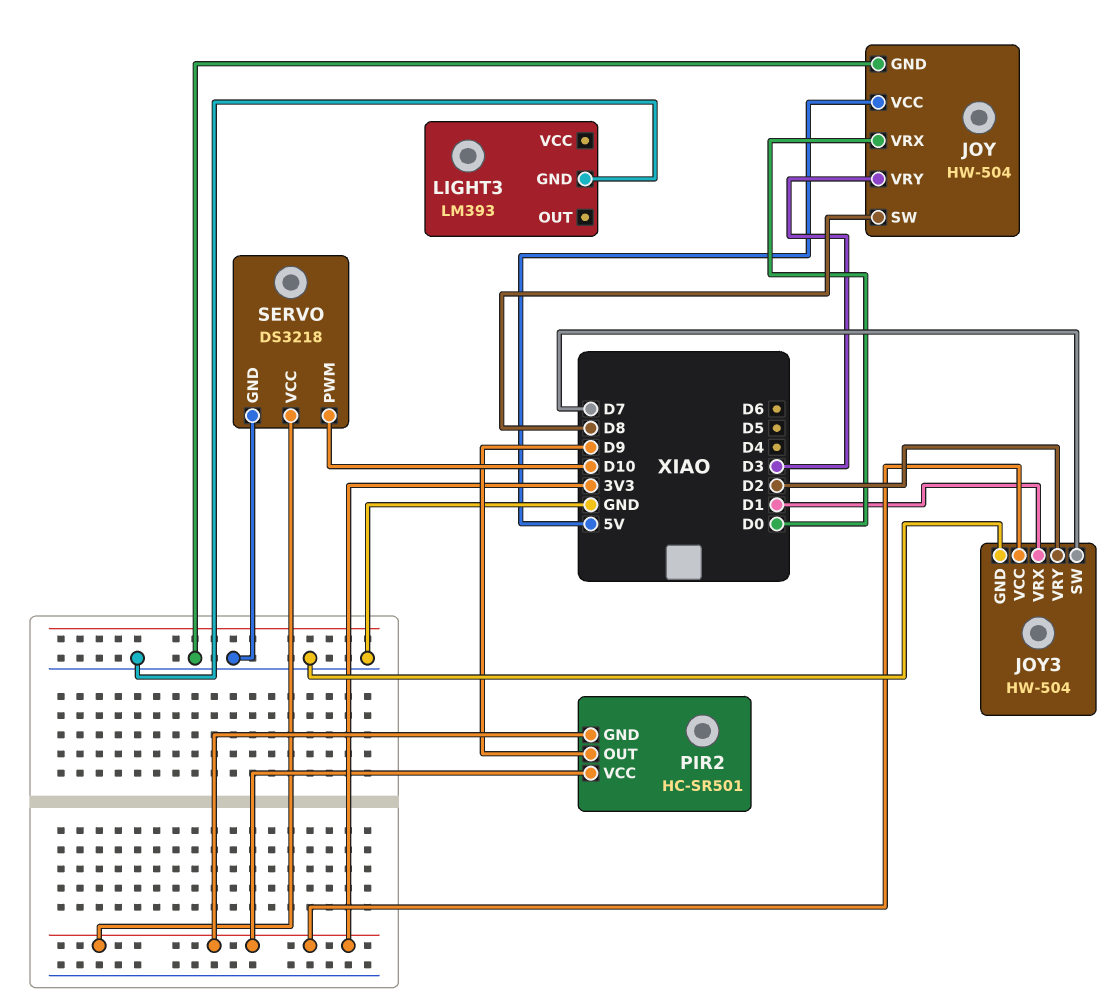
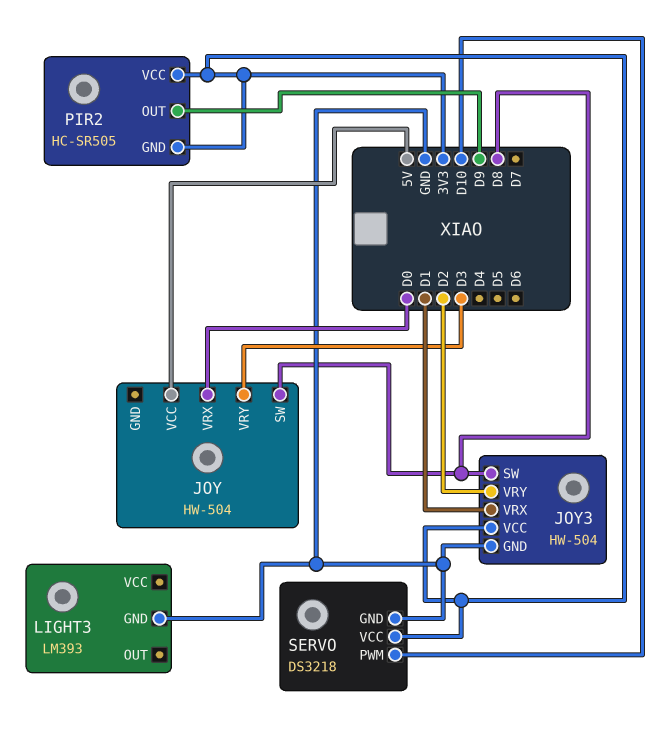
JOY pin GND: GND -> none
JOY3 pin SW: D7 -> D8
PIR2: HC-SR501 -> HC-SR505

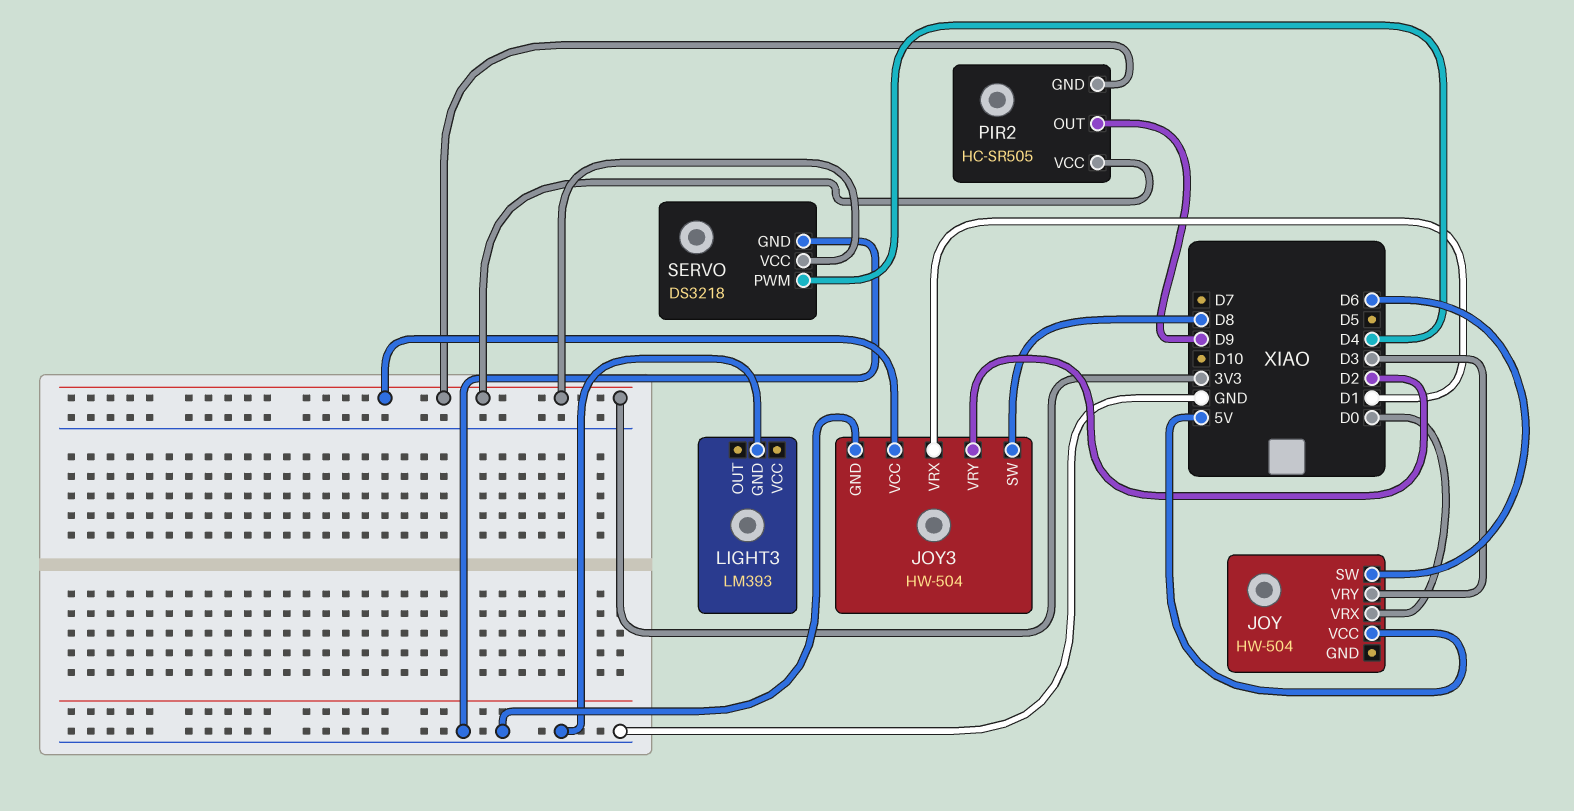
JOY pin SW: D8 -> D6
SERVO pin PWM: D10 -> D4

